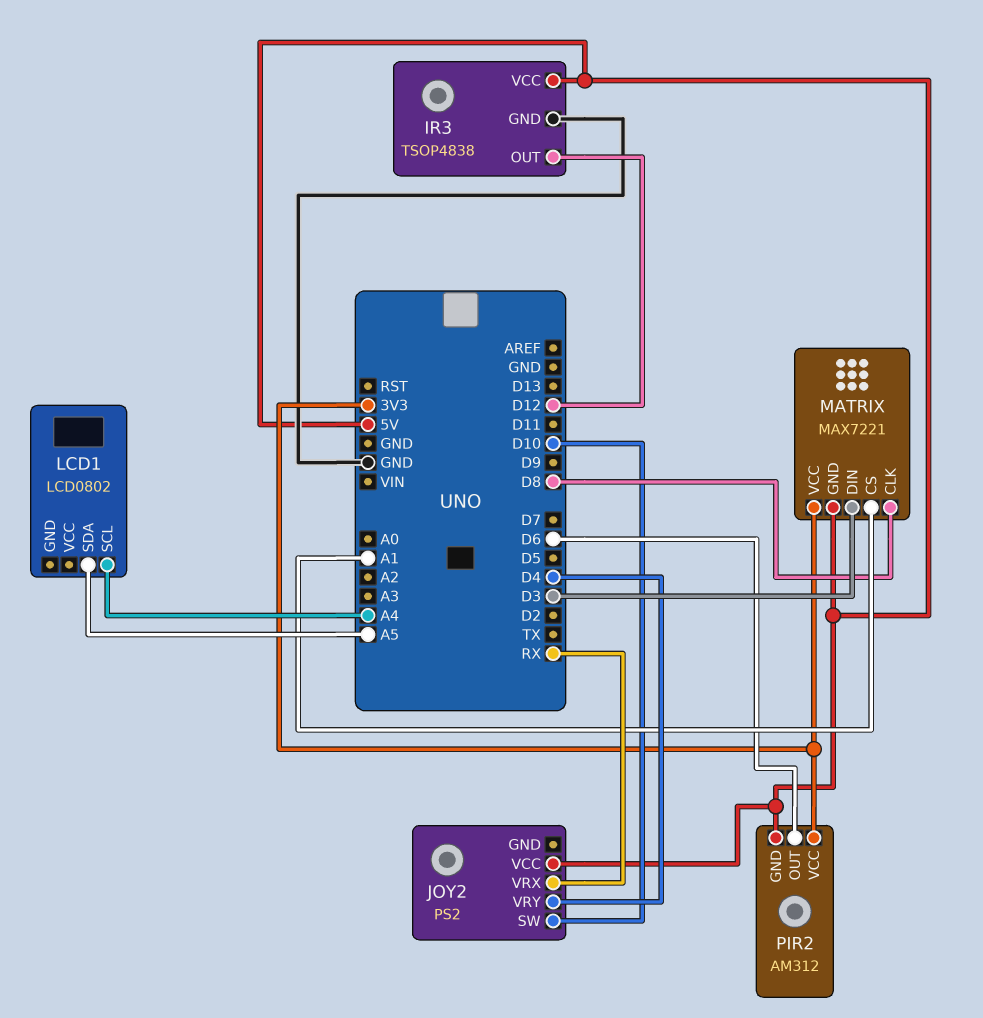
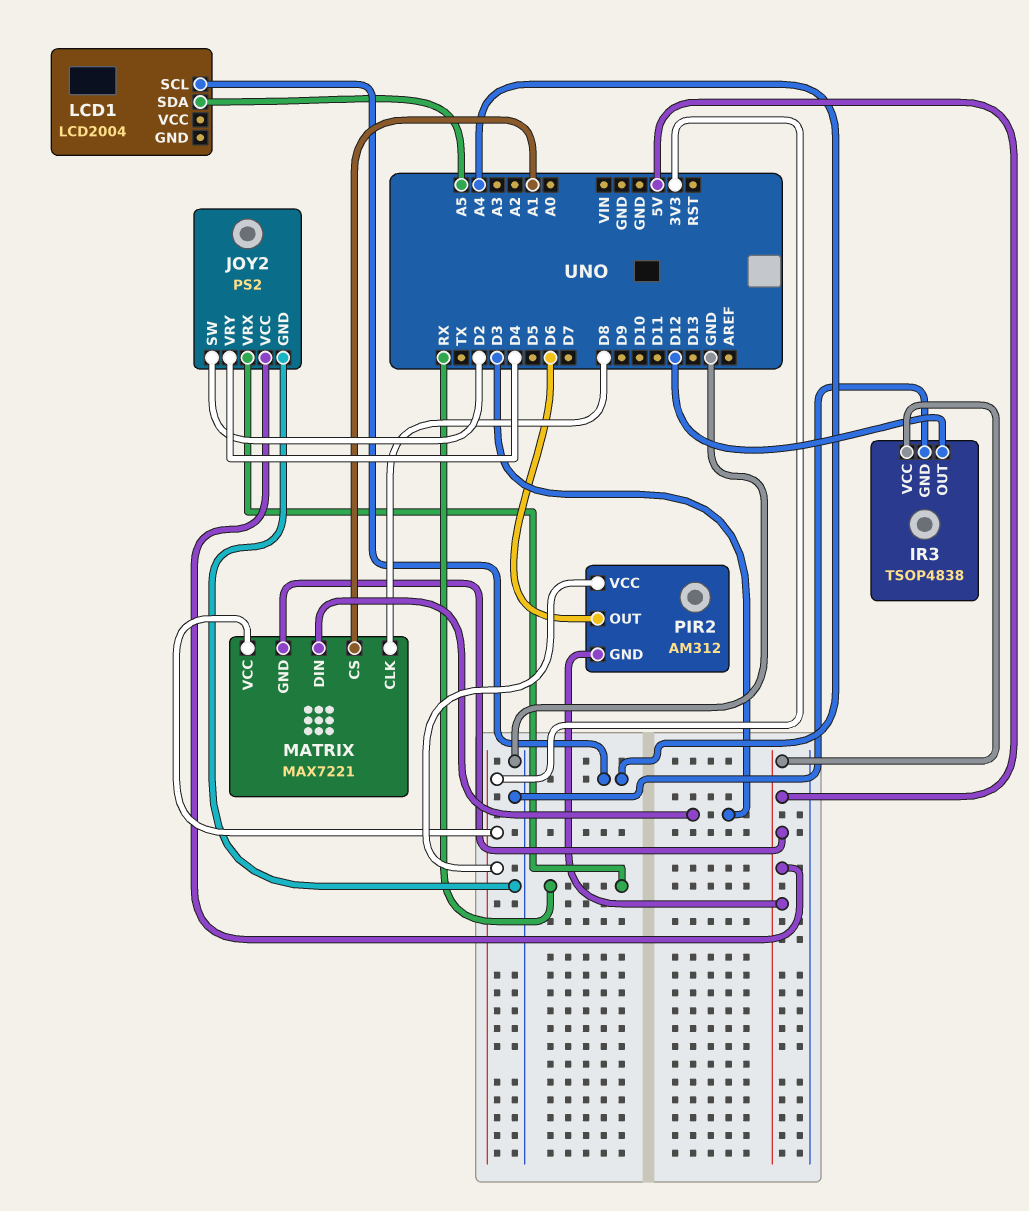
JOY2 pin GND: none -> GND
JOY2 pin SW: D10 -> D2
LCD1: LCD0802 -> LCD2004

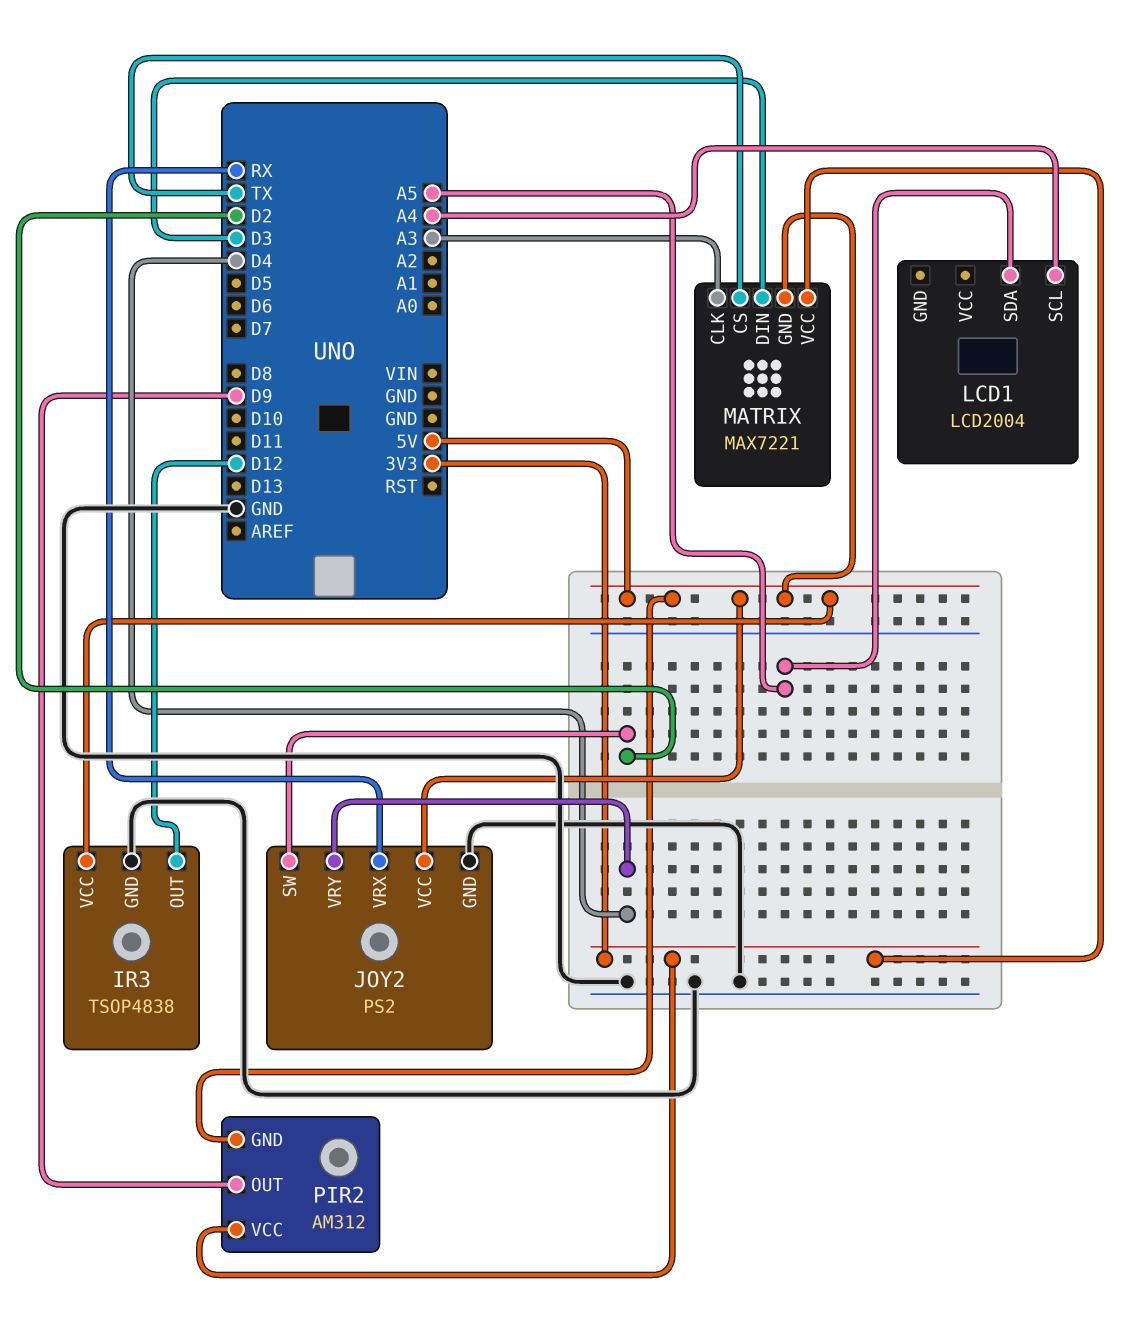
MATRIX pin CLK: D8 -> A3
MATRIX pin CS: A1 -> TX
PIR2 pin OUT: D6 -> D9

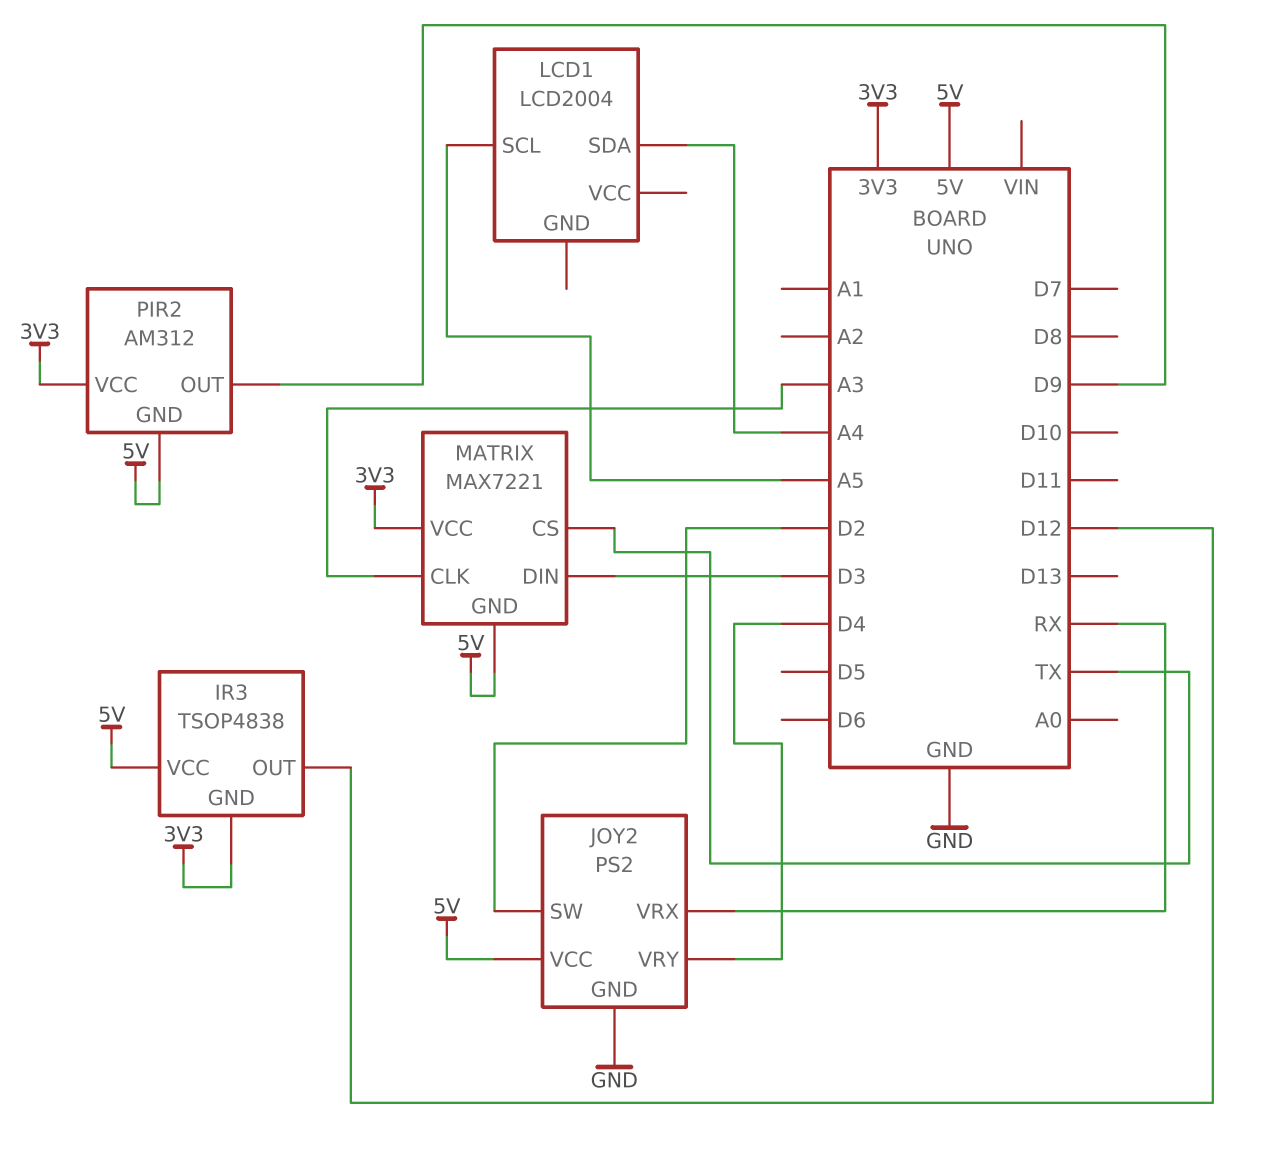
IR3 pin GND: GND -> 3V3
LCD1 pin SCL: A4 -> A5
LCD1 pin SDA: A5 -> A4

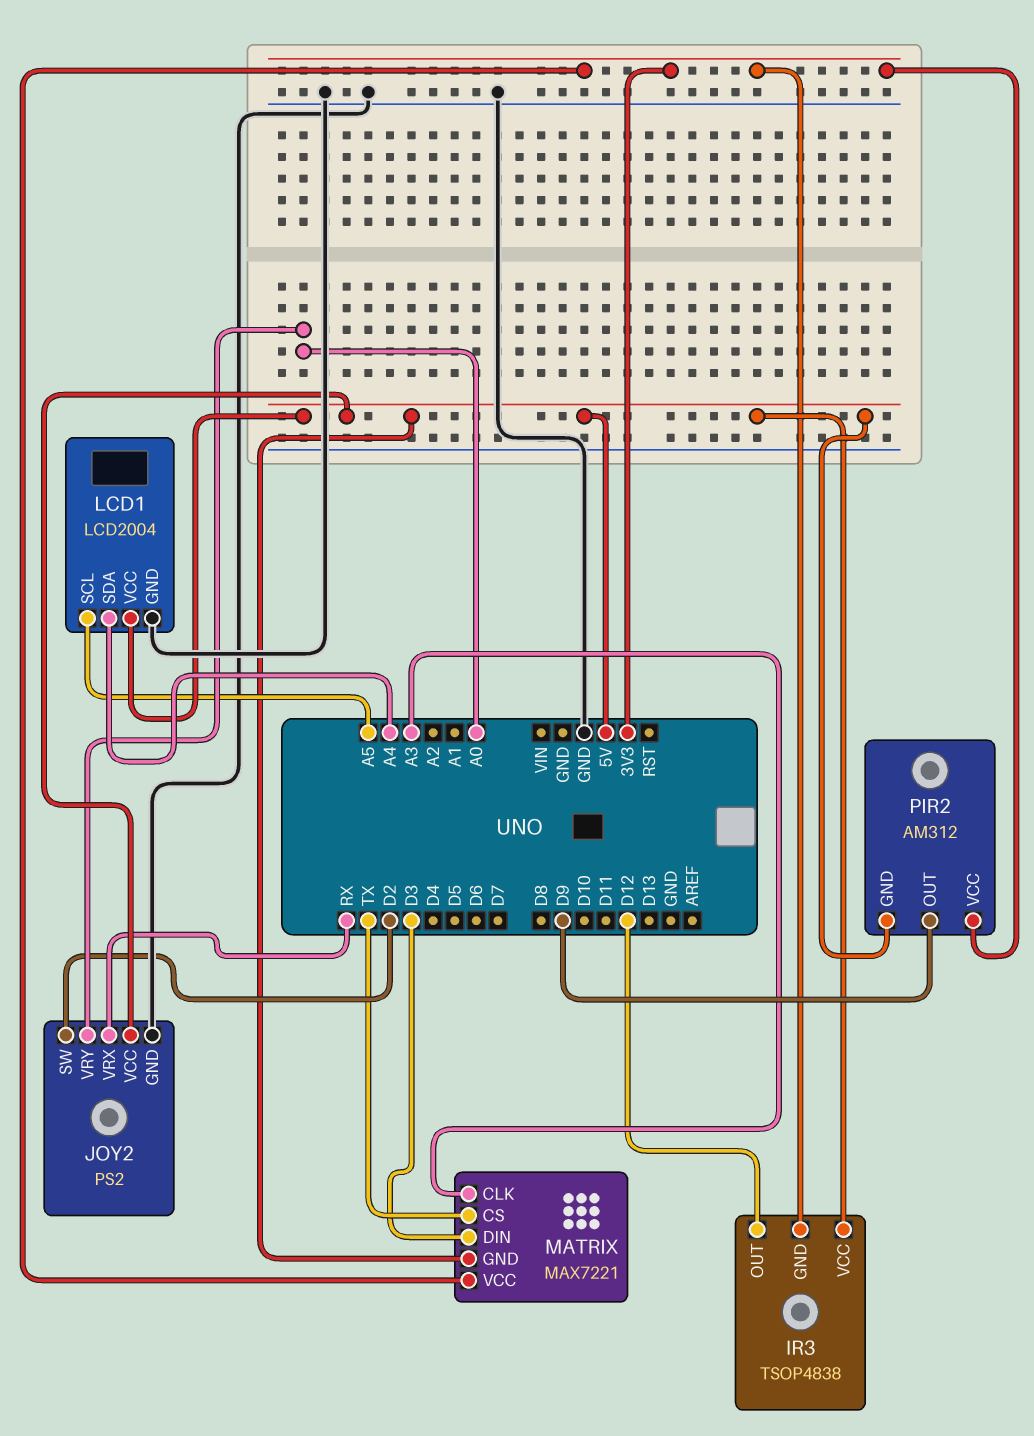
JOY2 pin VRY: D4 -> A0
LCD1 pin GND: none -> GND
LCD1 pin VCC: none -> 5V

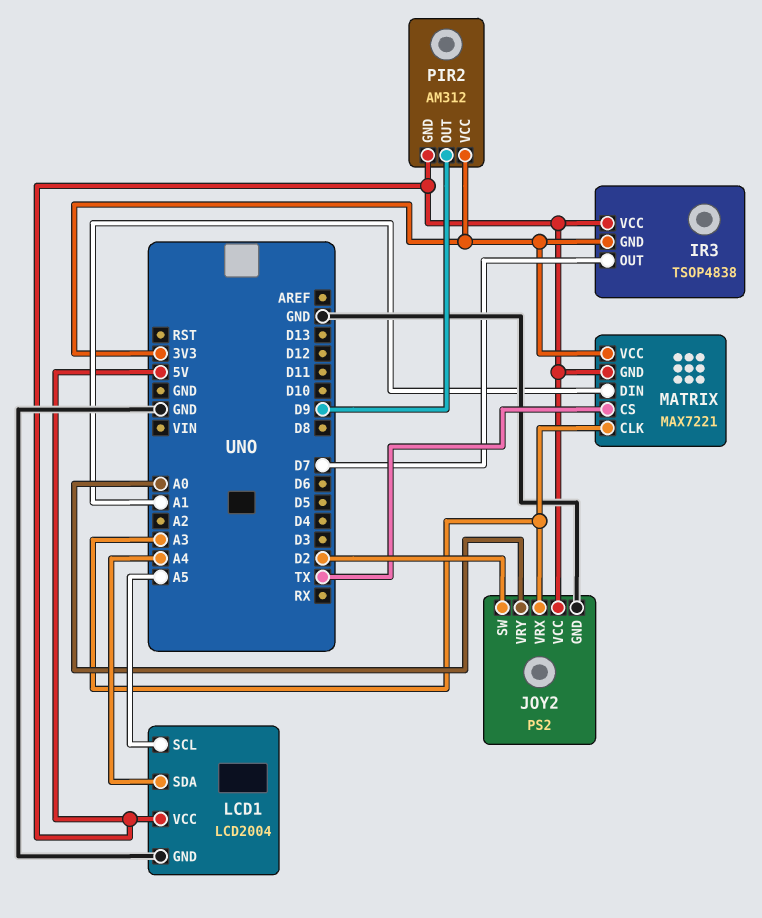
IR3 pin OUT: D12 -> D7
JOY2 pin VRX: RX -> A3
MATRIX pin DIN: D3 -> A1

